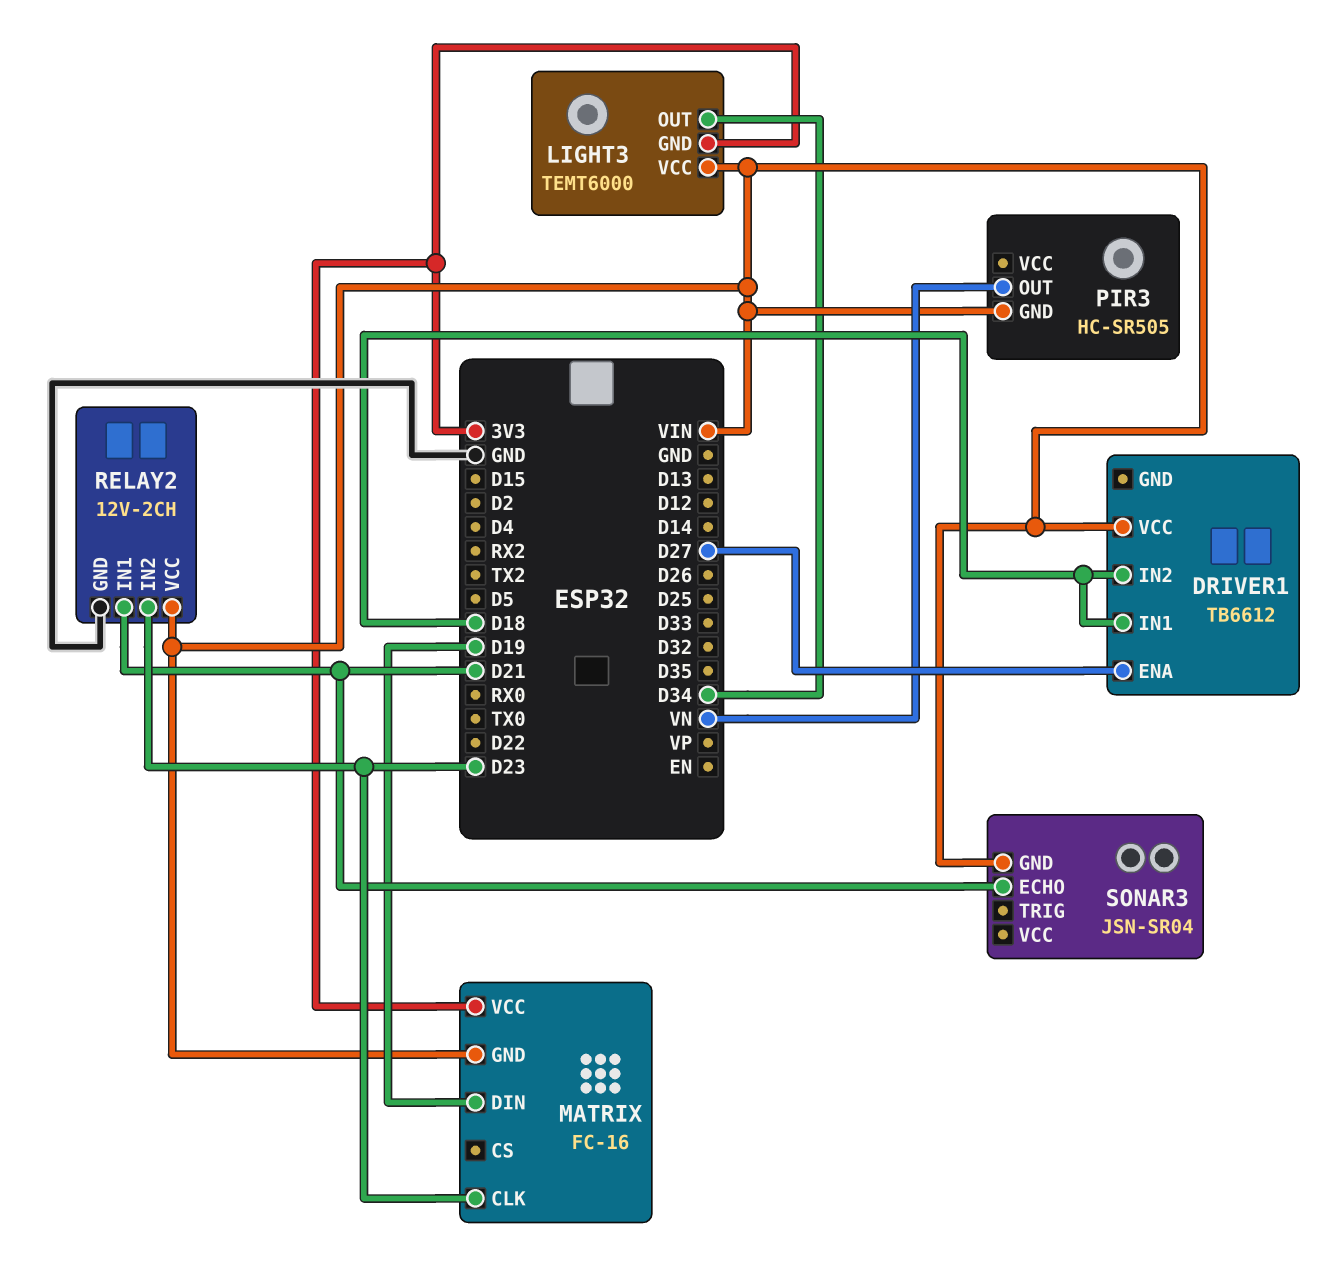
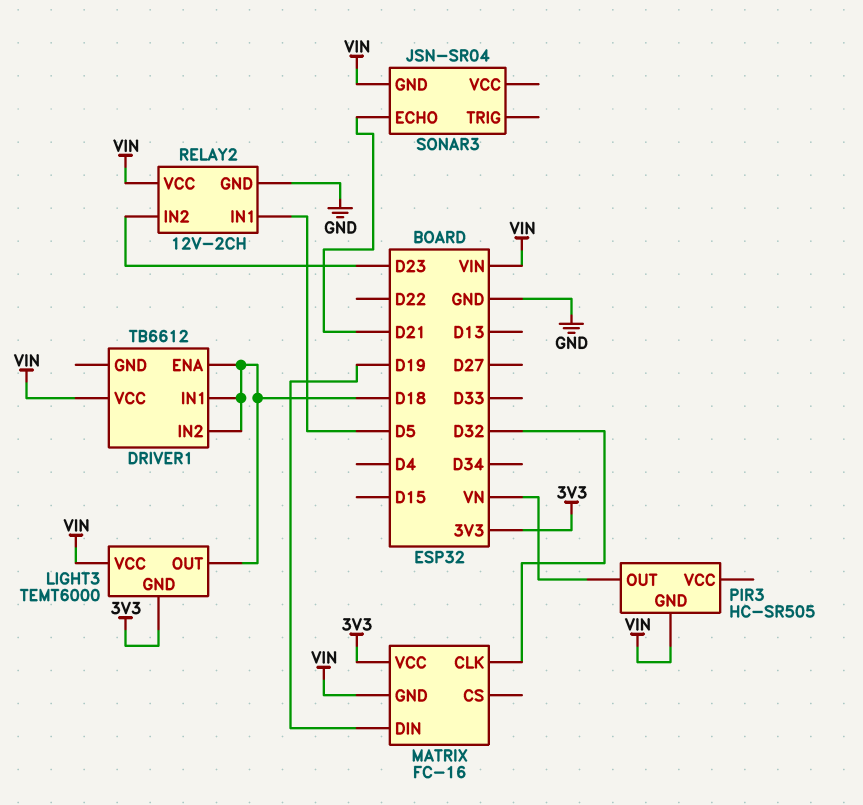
DRIVER1 pin ENA: D27 -> D18
LIGHT3 pin OUT: D34 -> D18
MATRIX pin CLK: D23 -> D32
RELAY2 pin IN1: D21 -> D5

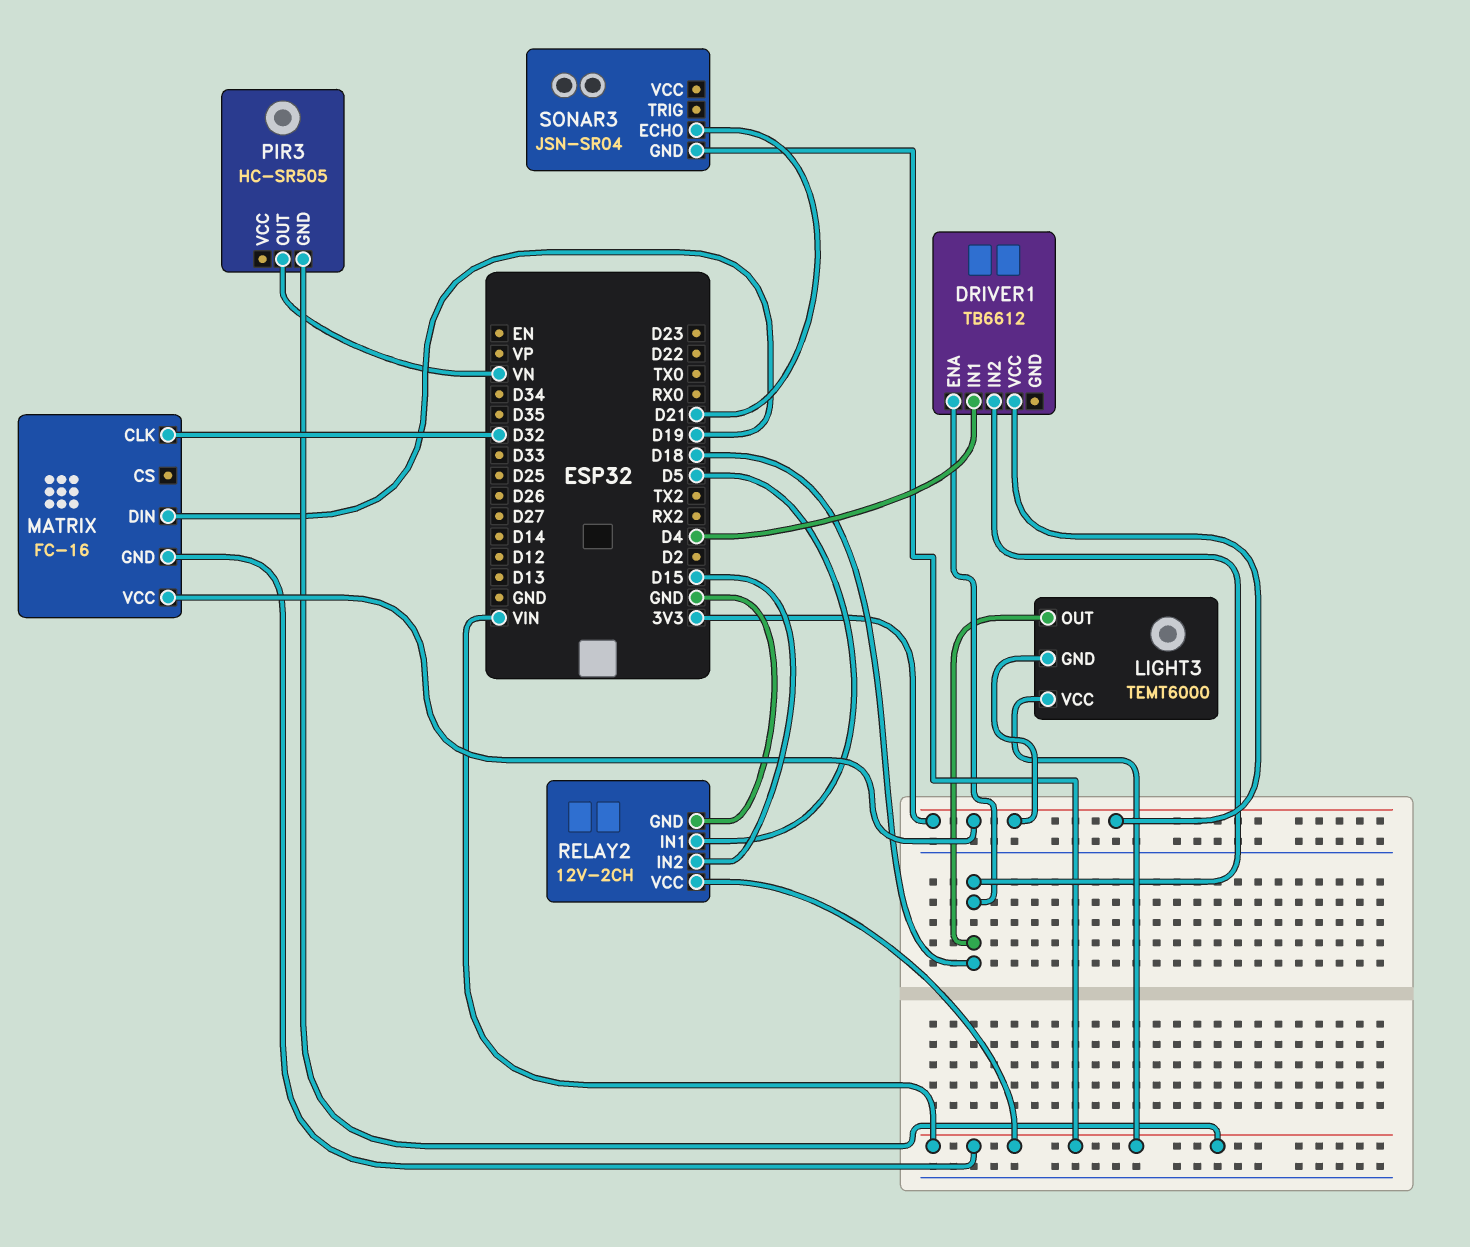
DRIVER1 pin IN1: D18 -> D4
DRIVER1 pin VCC: VIN -> 3V3
RELAY2 pin IN2: D23 -> D15

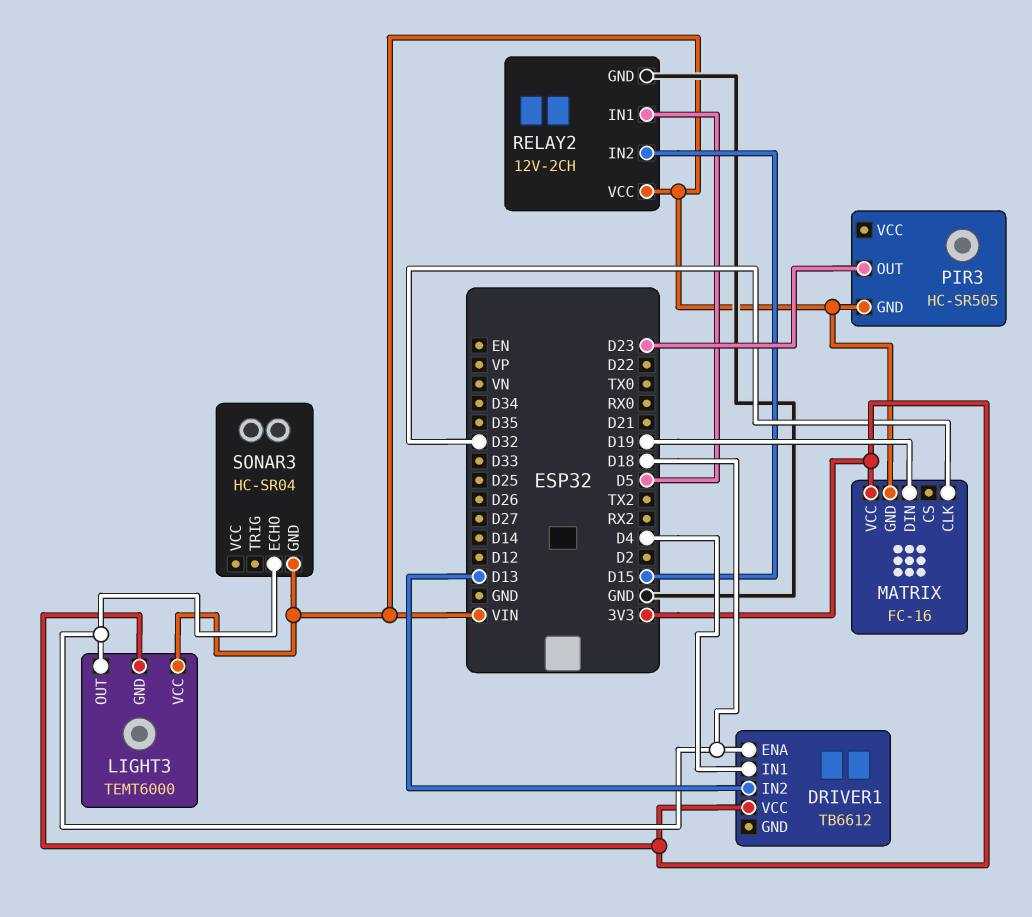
DRIVER1 pin IN2: D18 -> D13
PIR3 pin OUT: VN -> D23
SONAR3: JSN-SR04 -> HC-SR04
SONAR3 pin ECHO: D21 -> D18

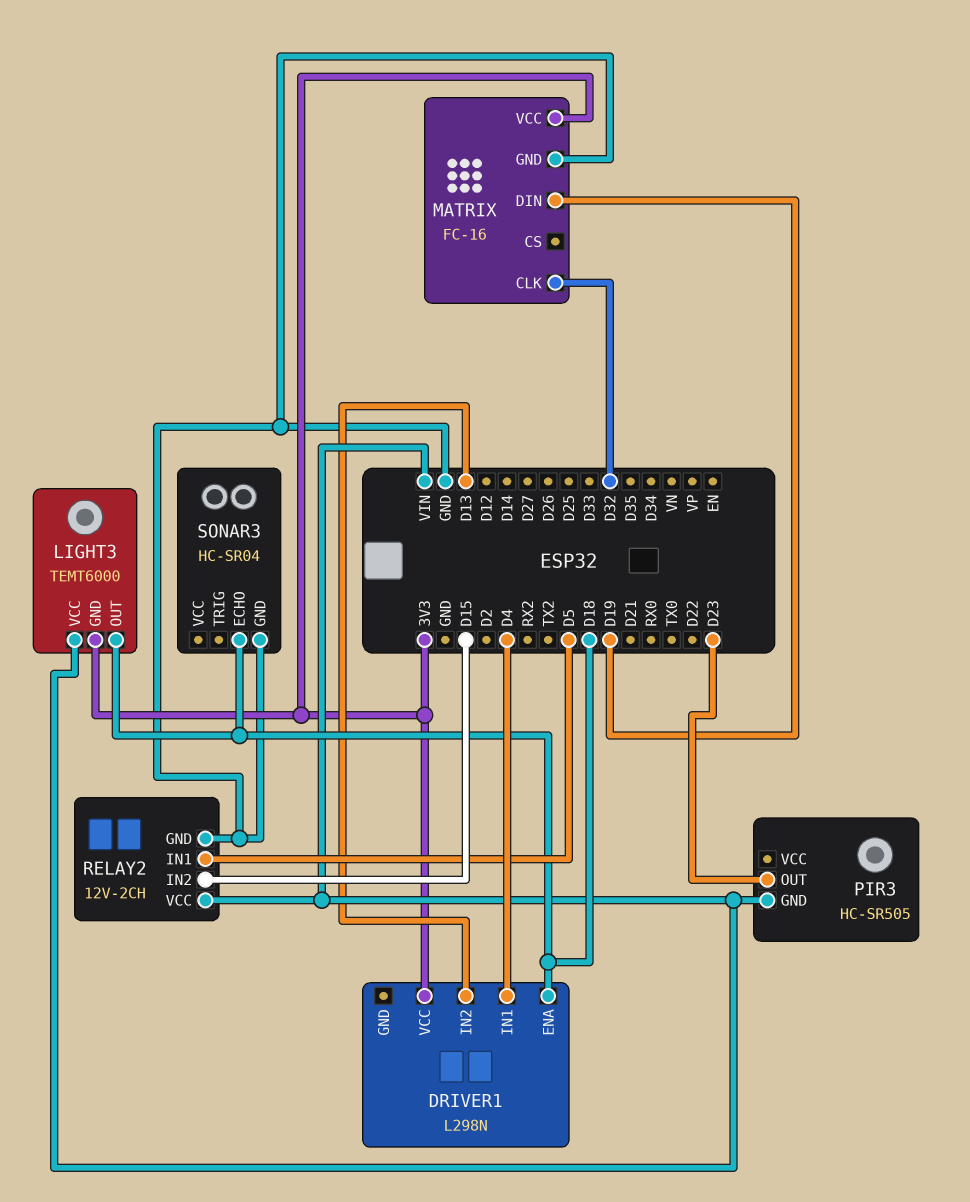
DRIVER1: TB6612 -> L298N
MATRIX pin GND: VIN -> GND
SONAR3 pin GND: VIN -> GND

